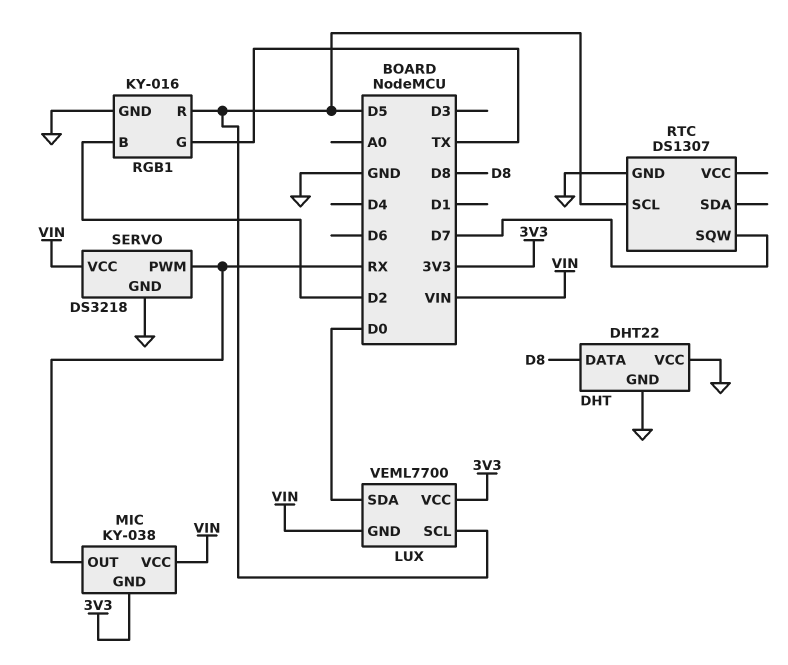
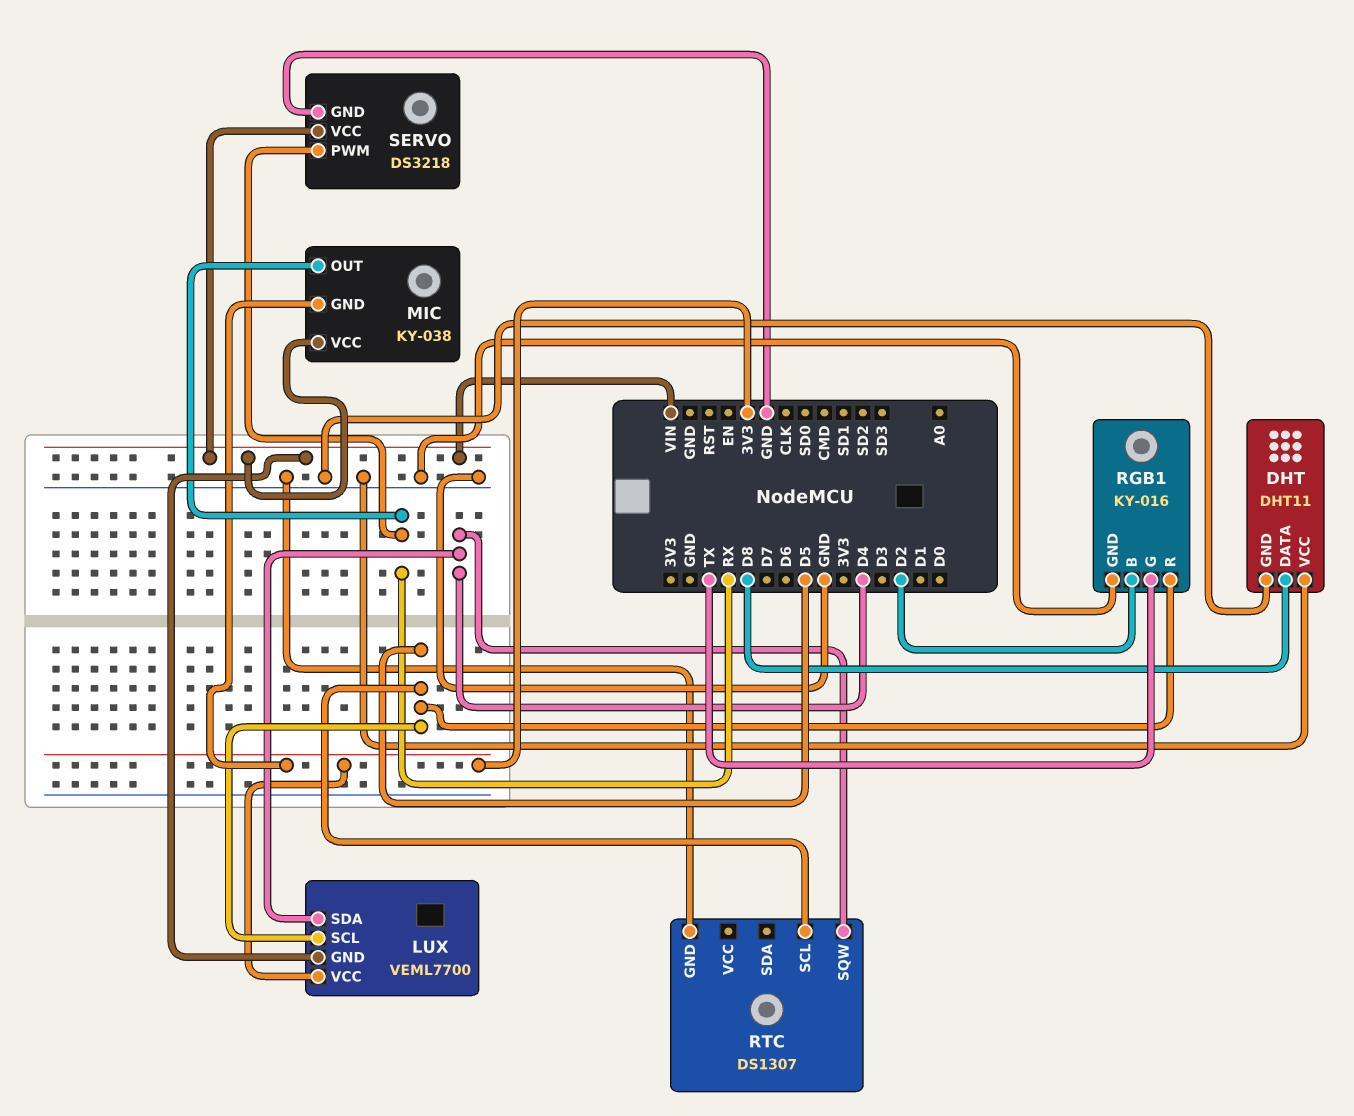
DHT: DHT22 -> DHT11
LUX pin SDA: D0 -> D4
RTC pin SQW: D7 -> D4

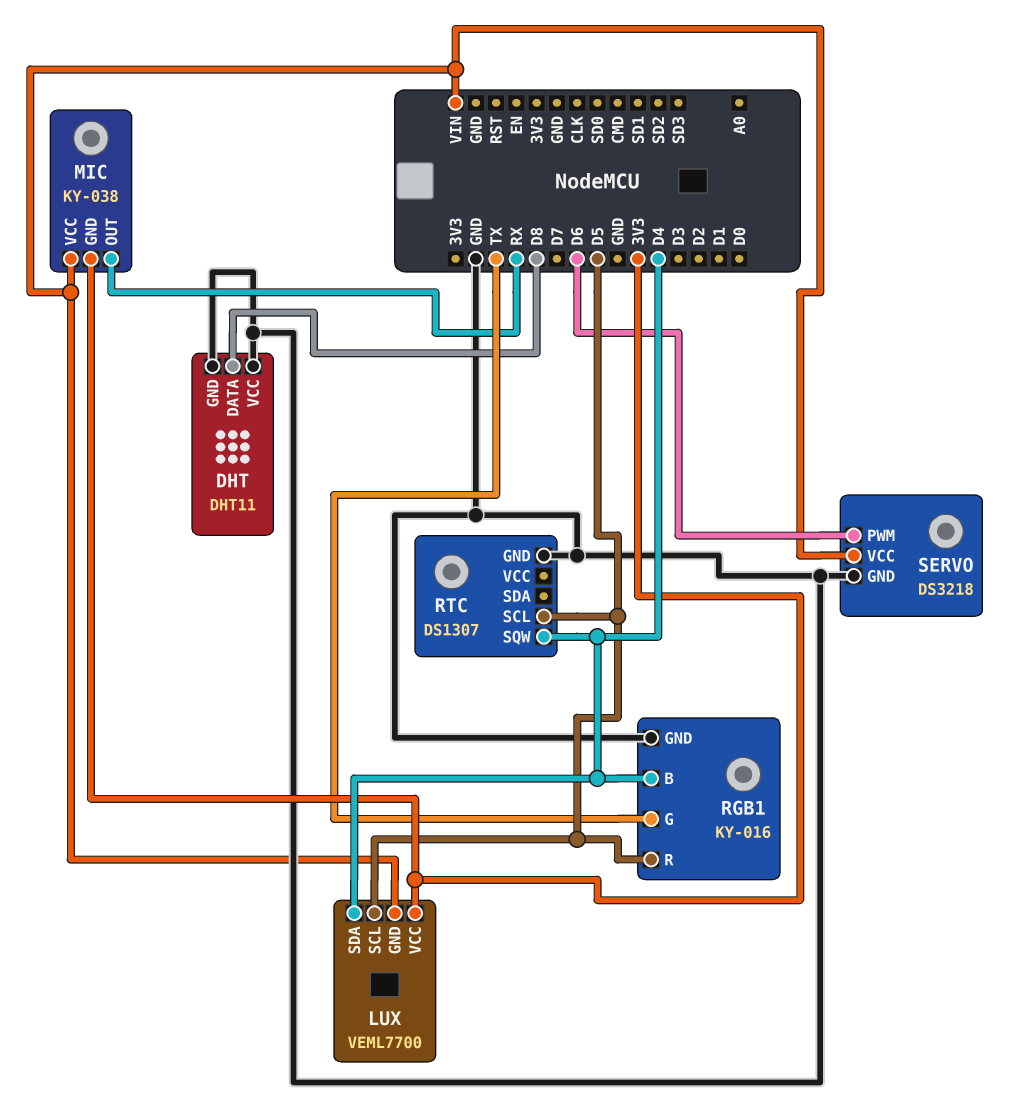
RGB1 pin B: D2 -> D4
SERVO pin PWM: RX -> D6

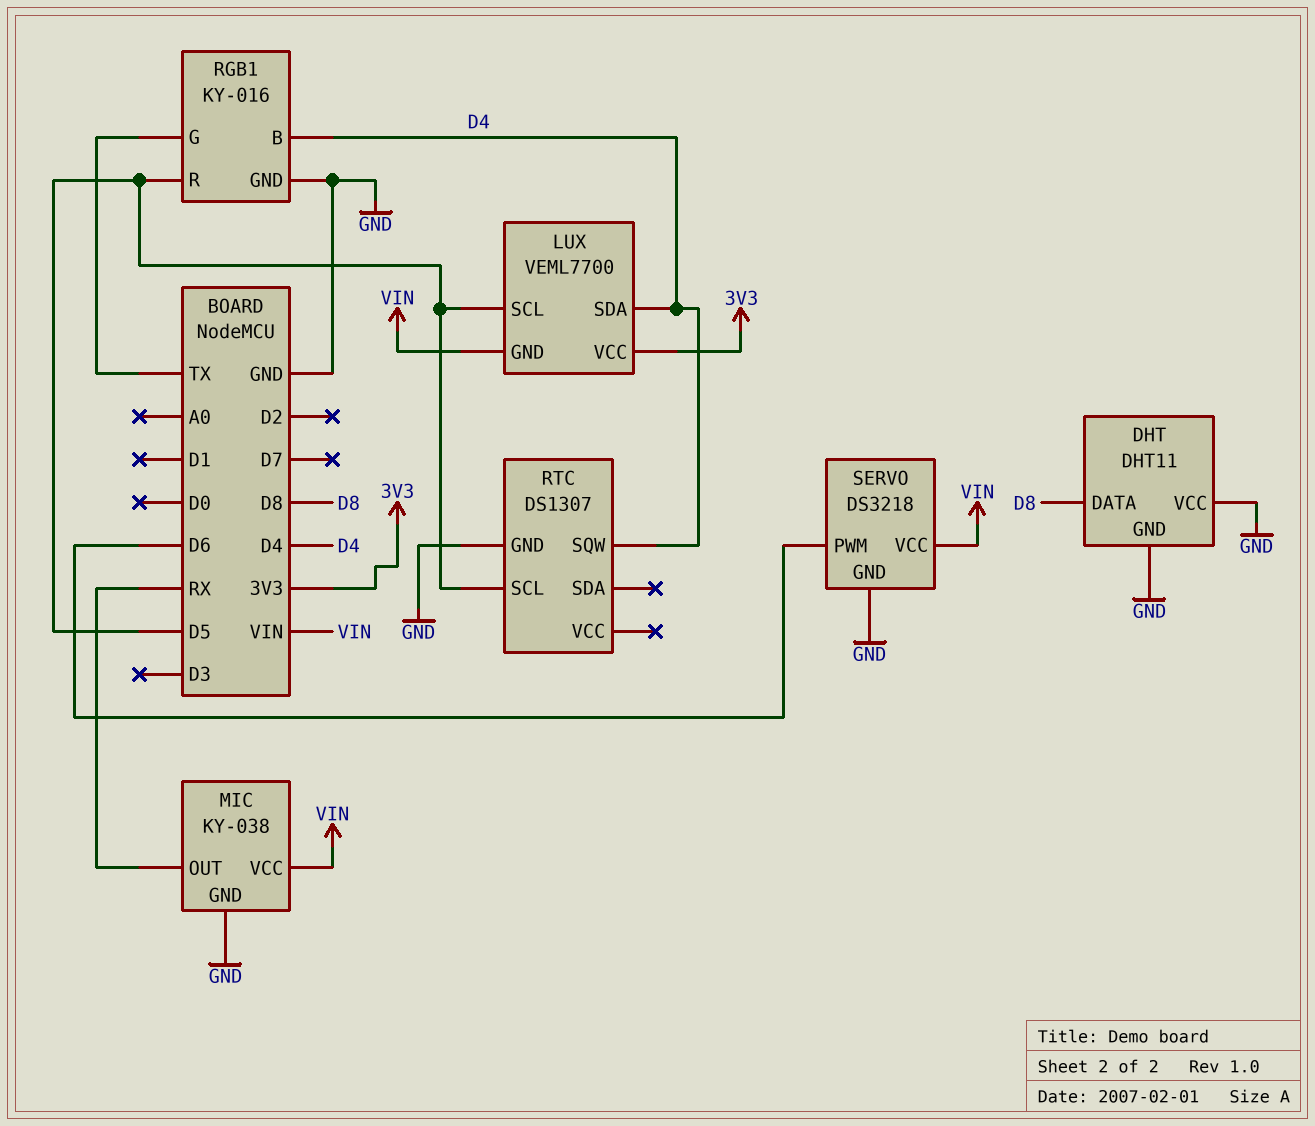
MIC pin GND: 3V3 -> GND

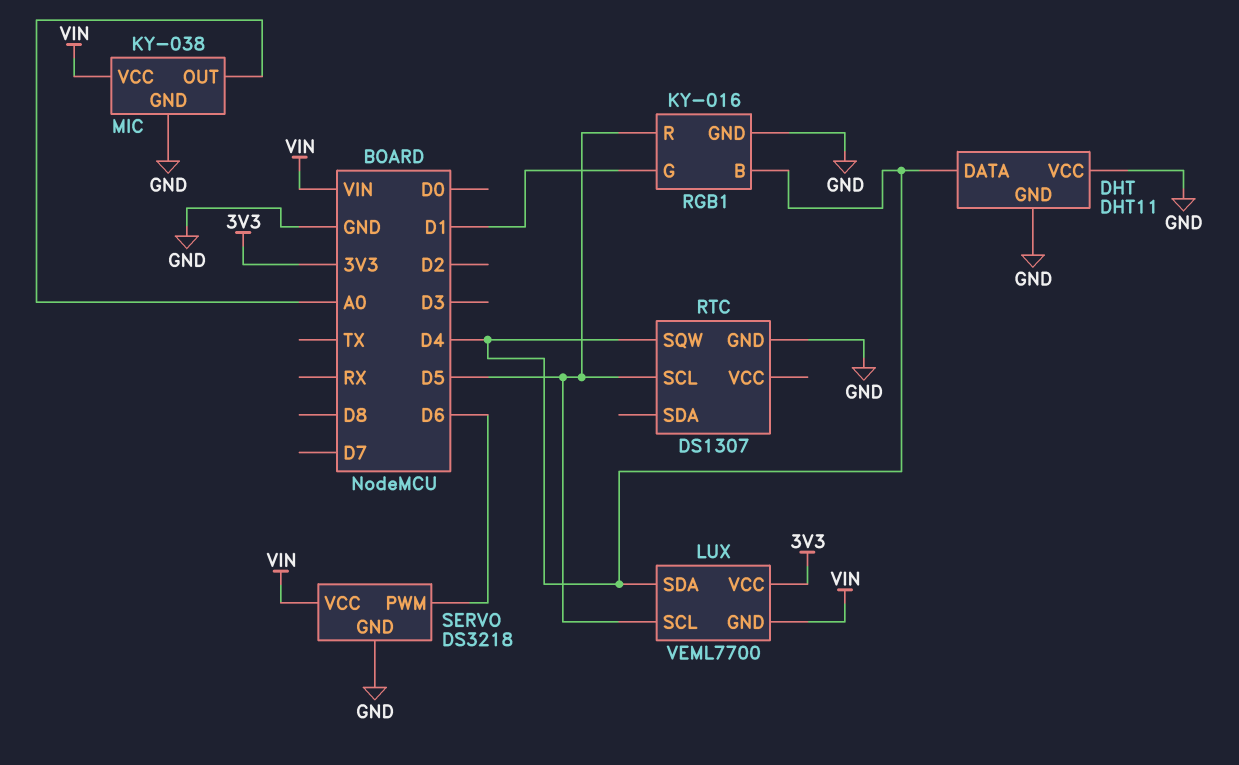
DHT pin DATA: D8 -> D4
MIC pin OUT: RX -> A0
RGB1 pin G: TX -> D1

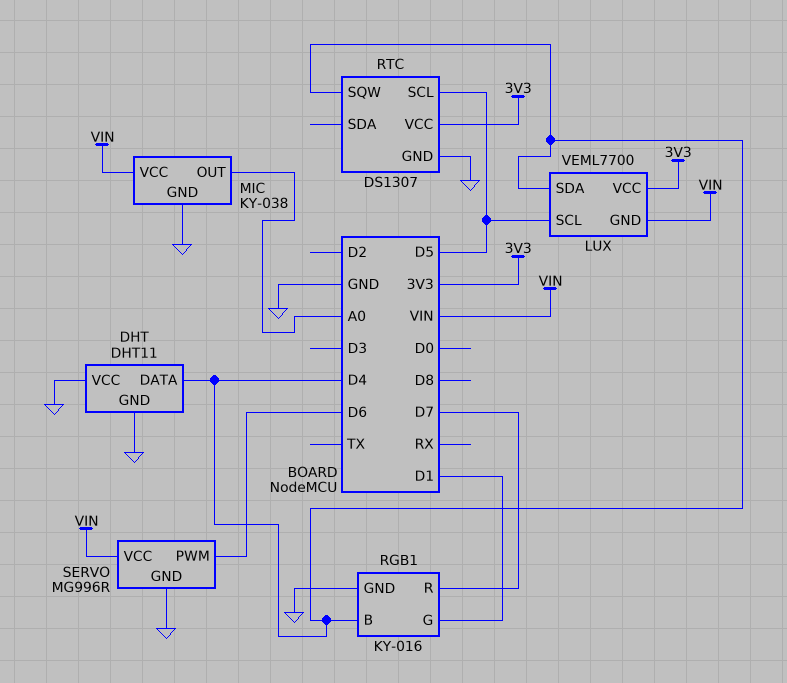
RGB1 pin R: D5 -> D7
RTC pin VCC: none -> 3V3
SERVO: DS3218 -> MG996R

